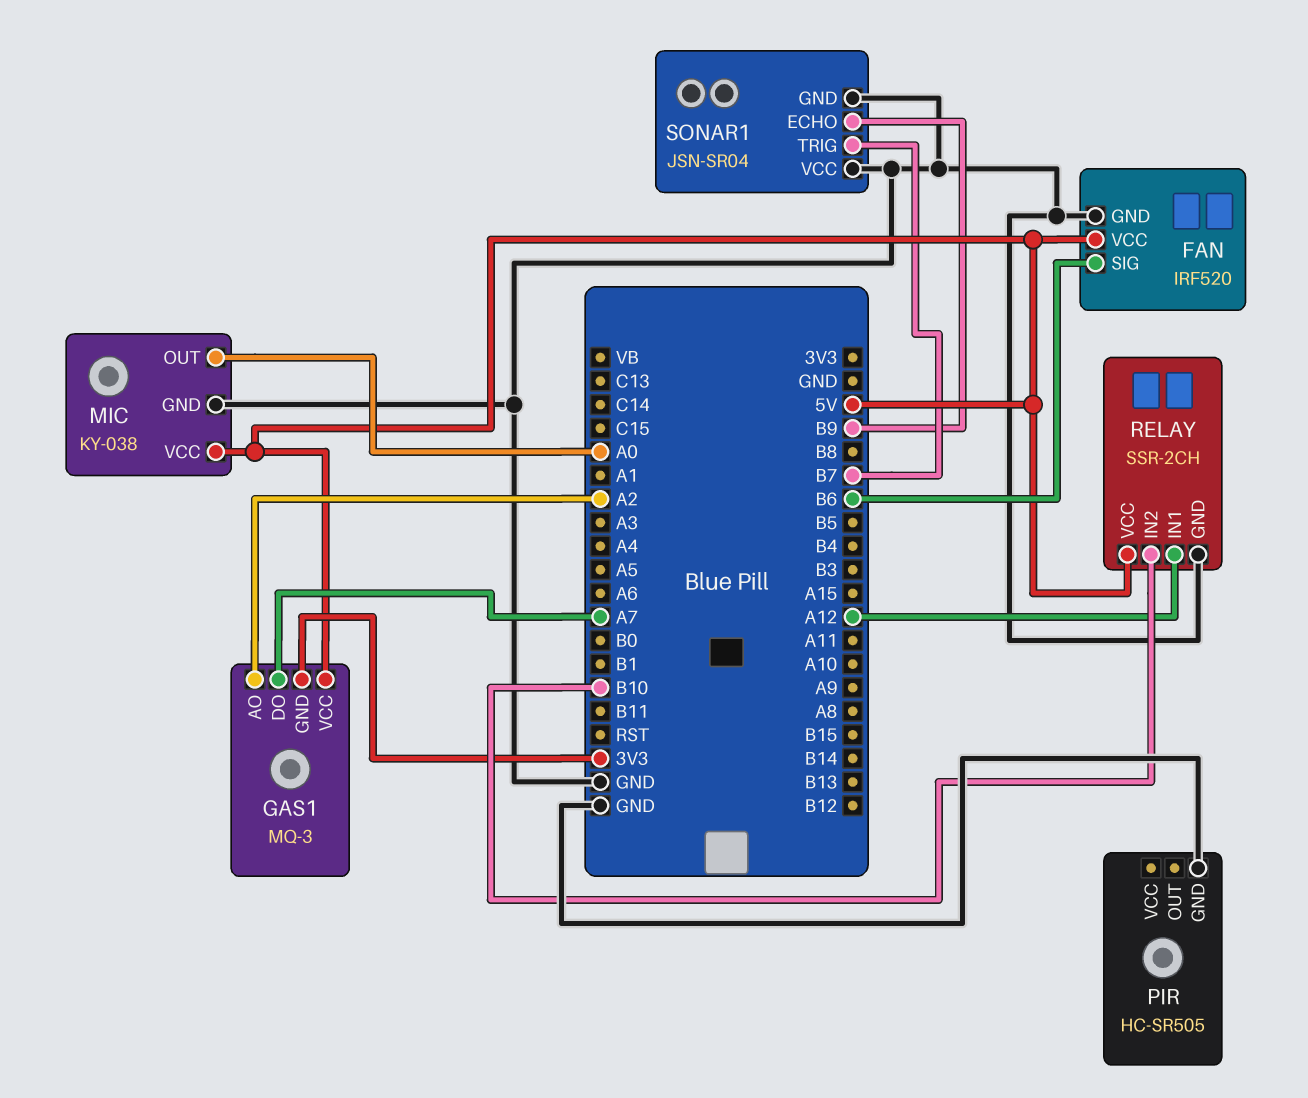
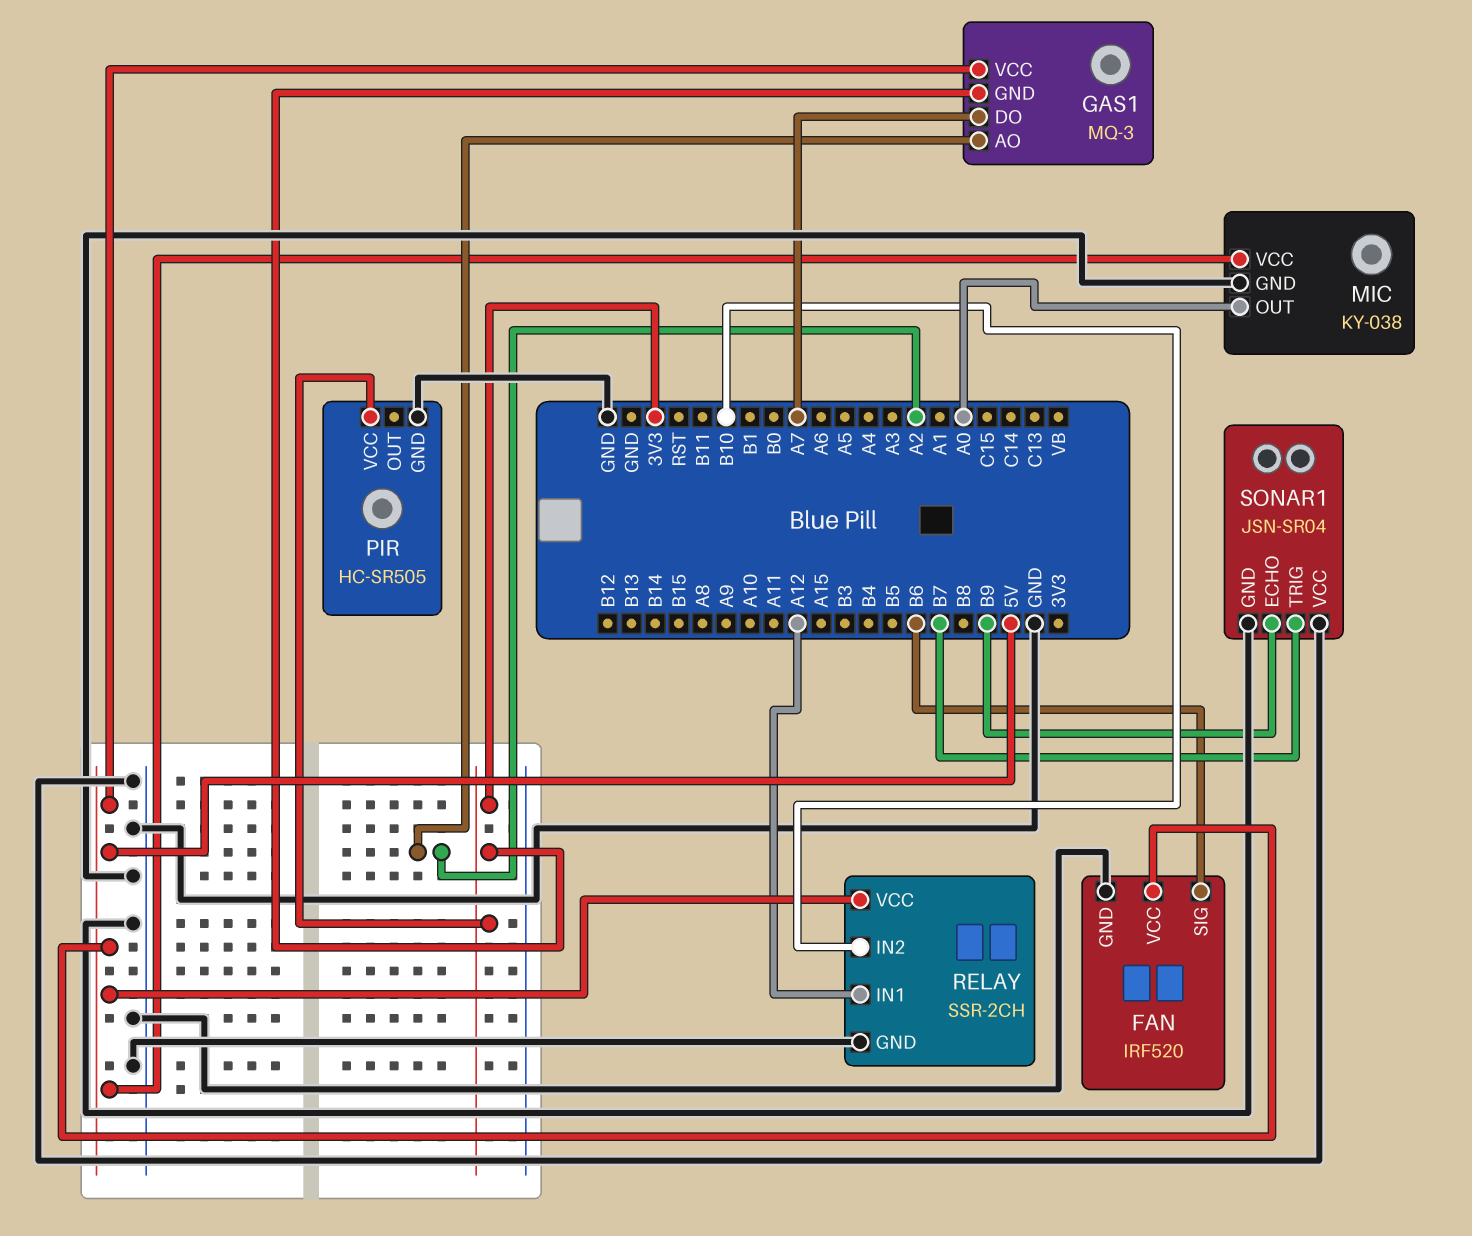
PIR pin VCC: none -> 3V3

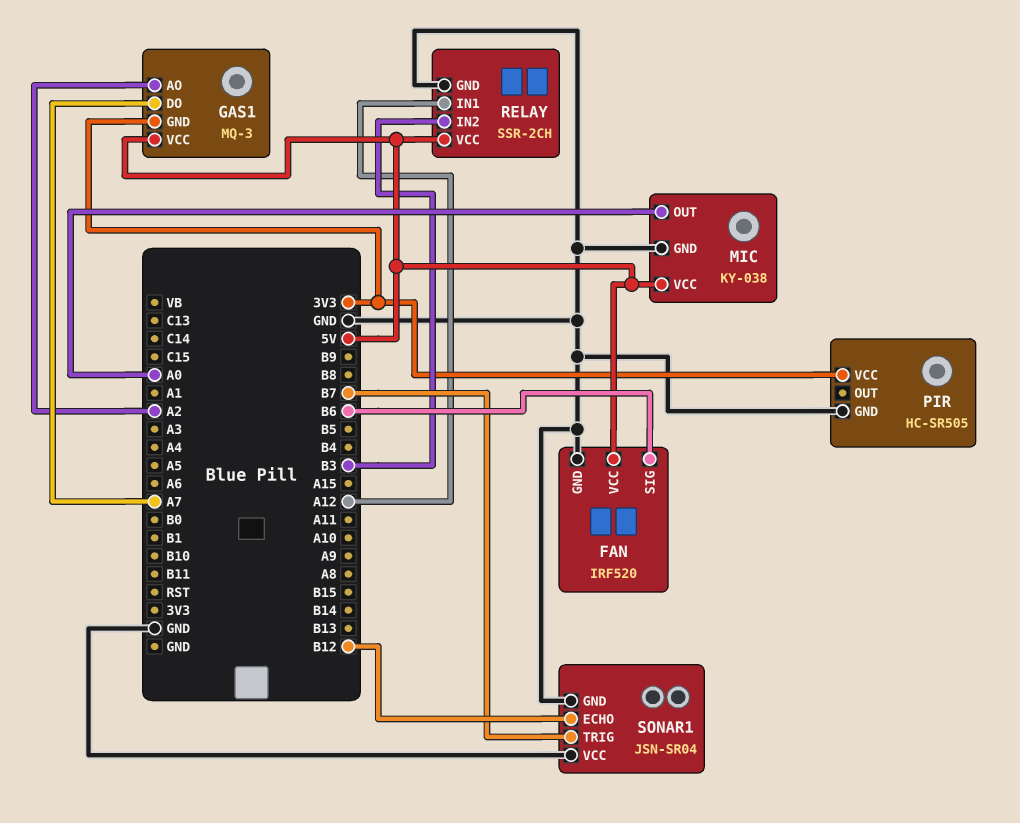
RELAY pin IN2: B10 -> B3
SONAR1 pin ECHO: B9 -> B12

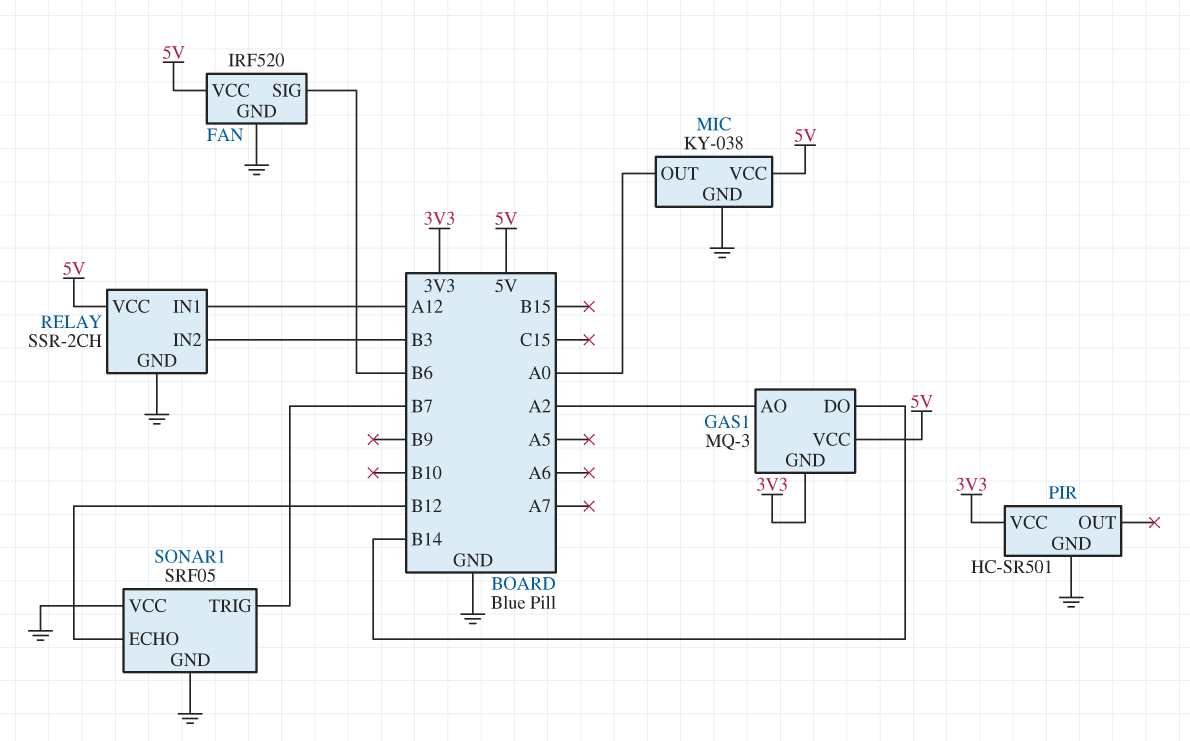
GAS1 pin DO: A7 -> B14
PIR: HC-SR505 -> HC-SR501
SONAR1: JSN-SR04 -> SRF05

